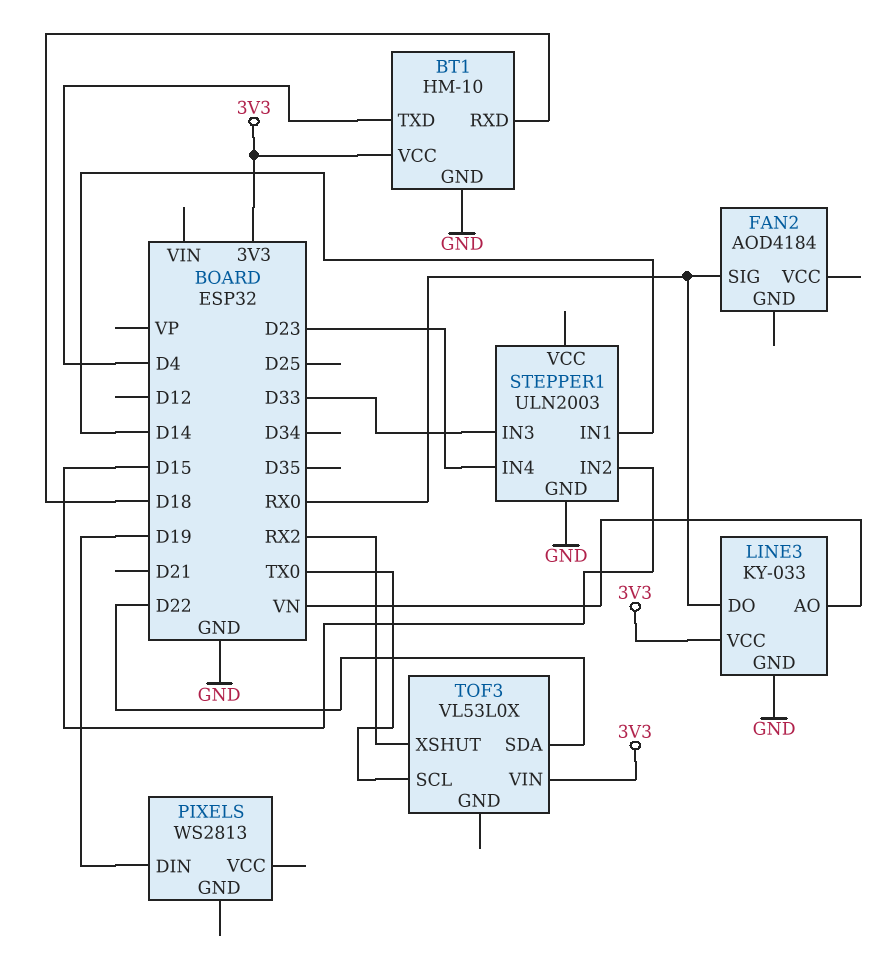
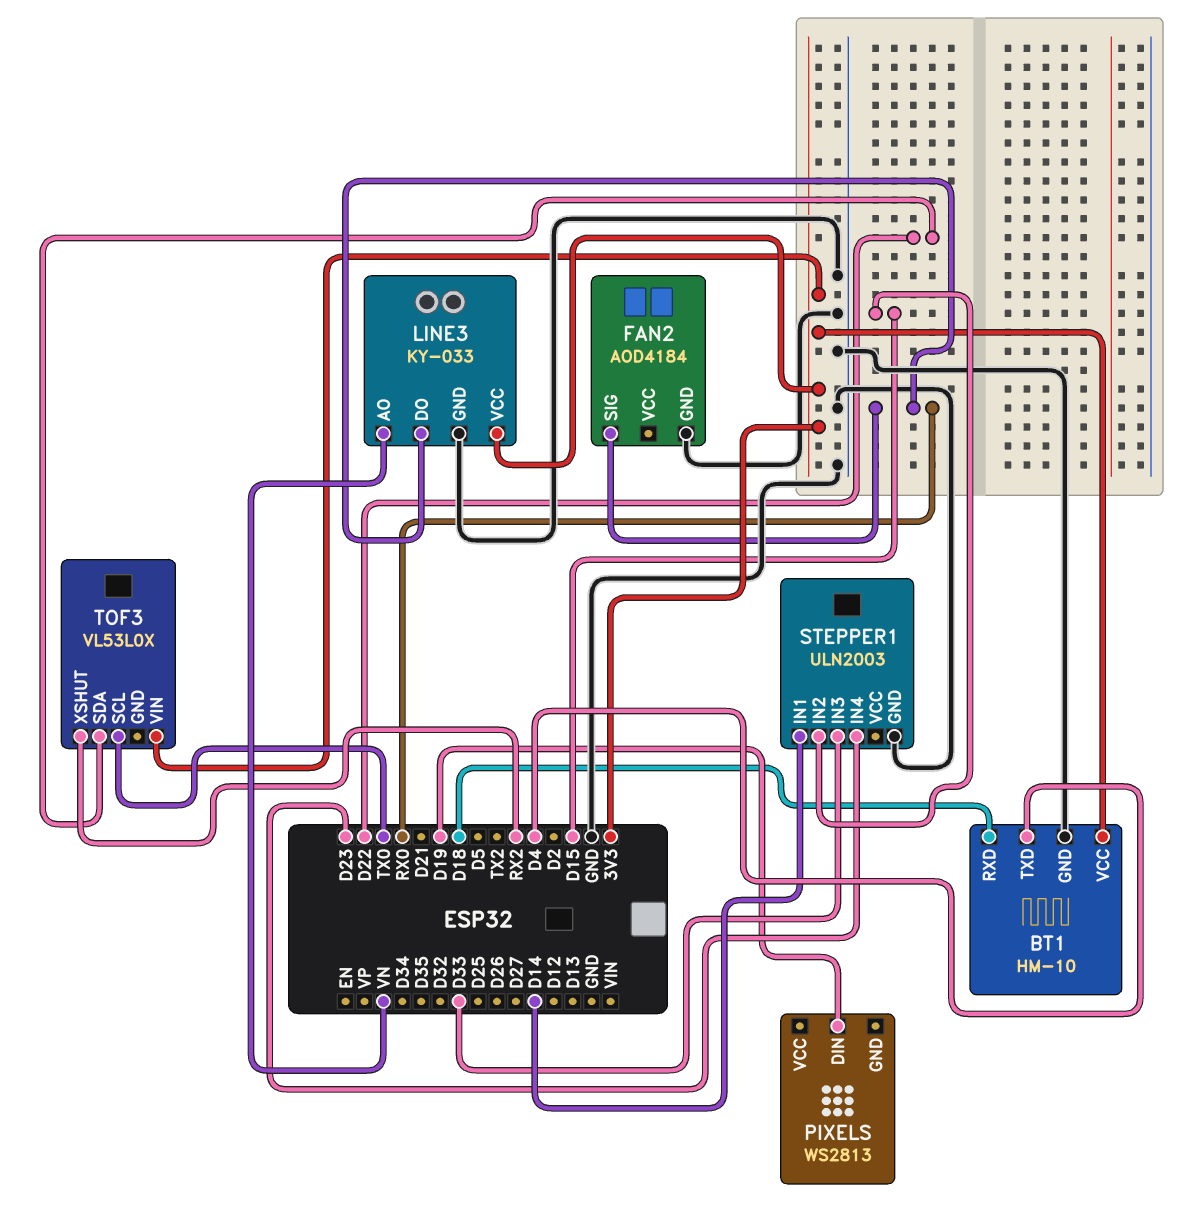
FAN2 pin GND: none -> GND

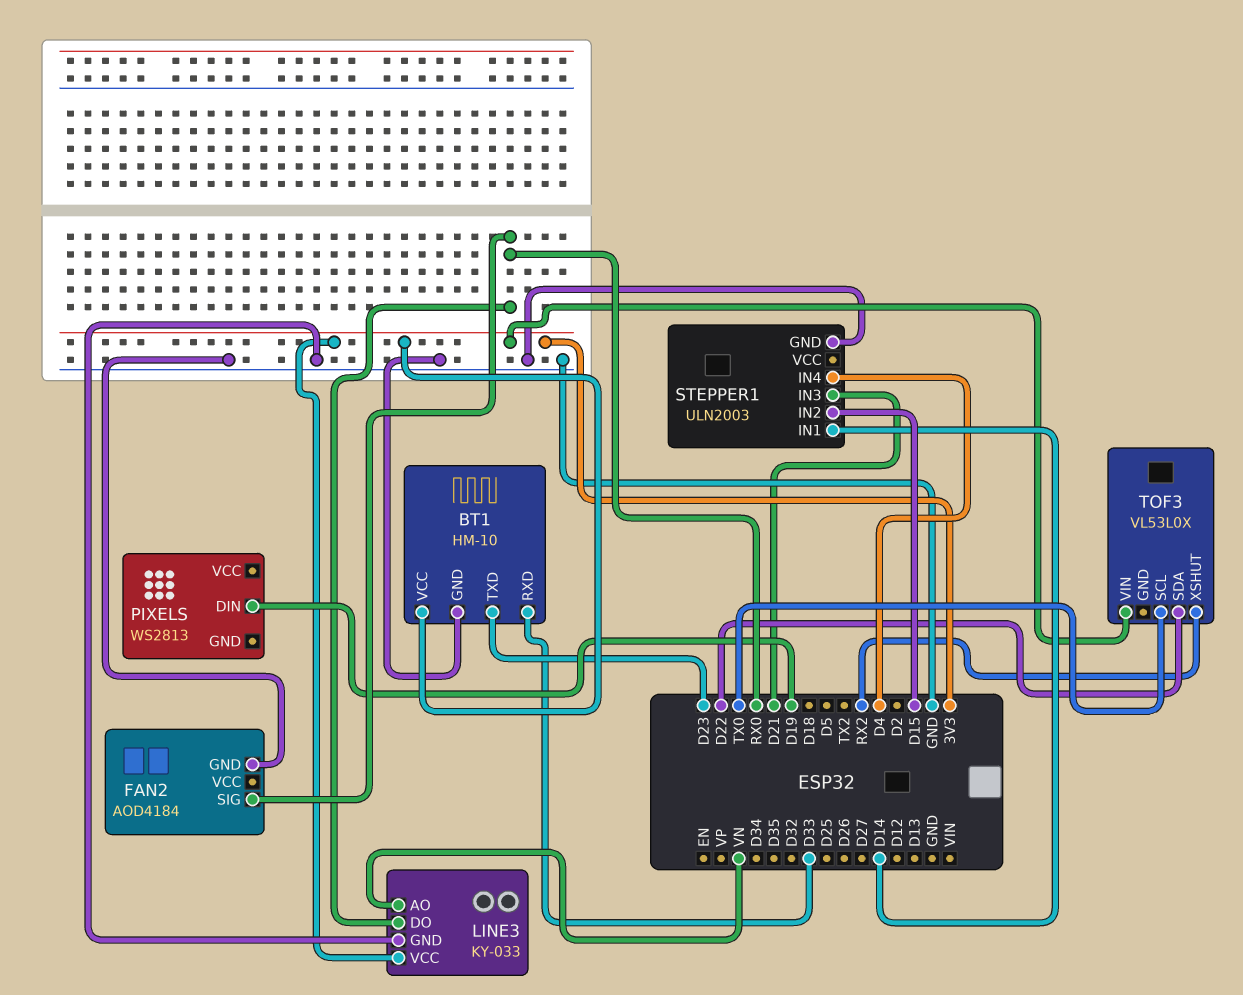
BT1 pin RXD: D18 -> D33
BT1 pin TXD: D4 -> D23
STEPPER1 pin IN3: D33 -> D21
STEPPER1 pin IN4: D23 -> D4

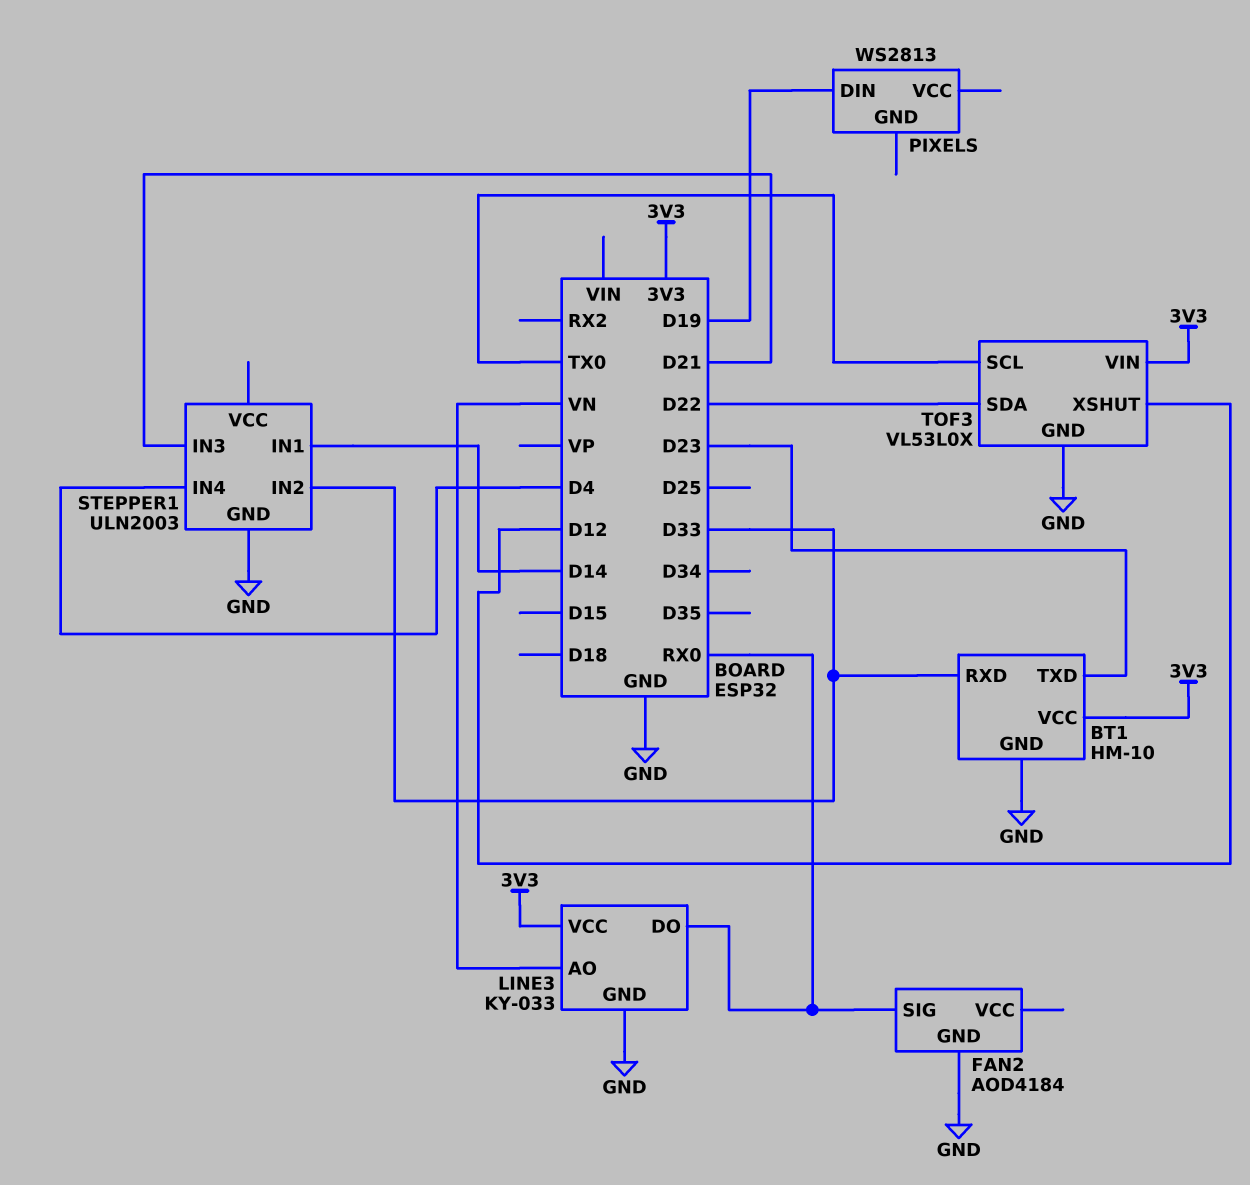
STEPPER1 pin IN2: D15 -> D33
TOF3 pin GND: none -> GND
TOF3 pin XSHUT: RX2 -> D12

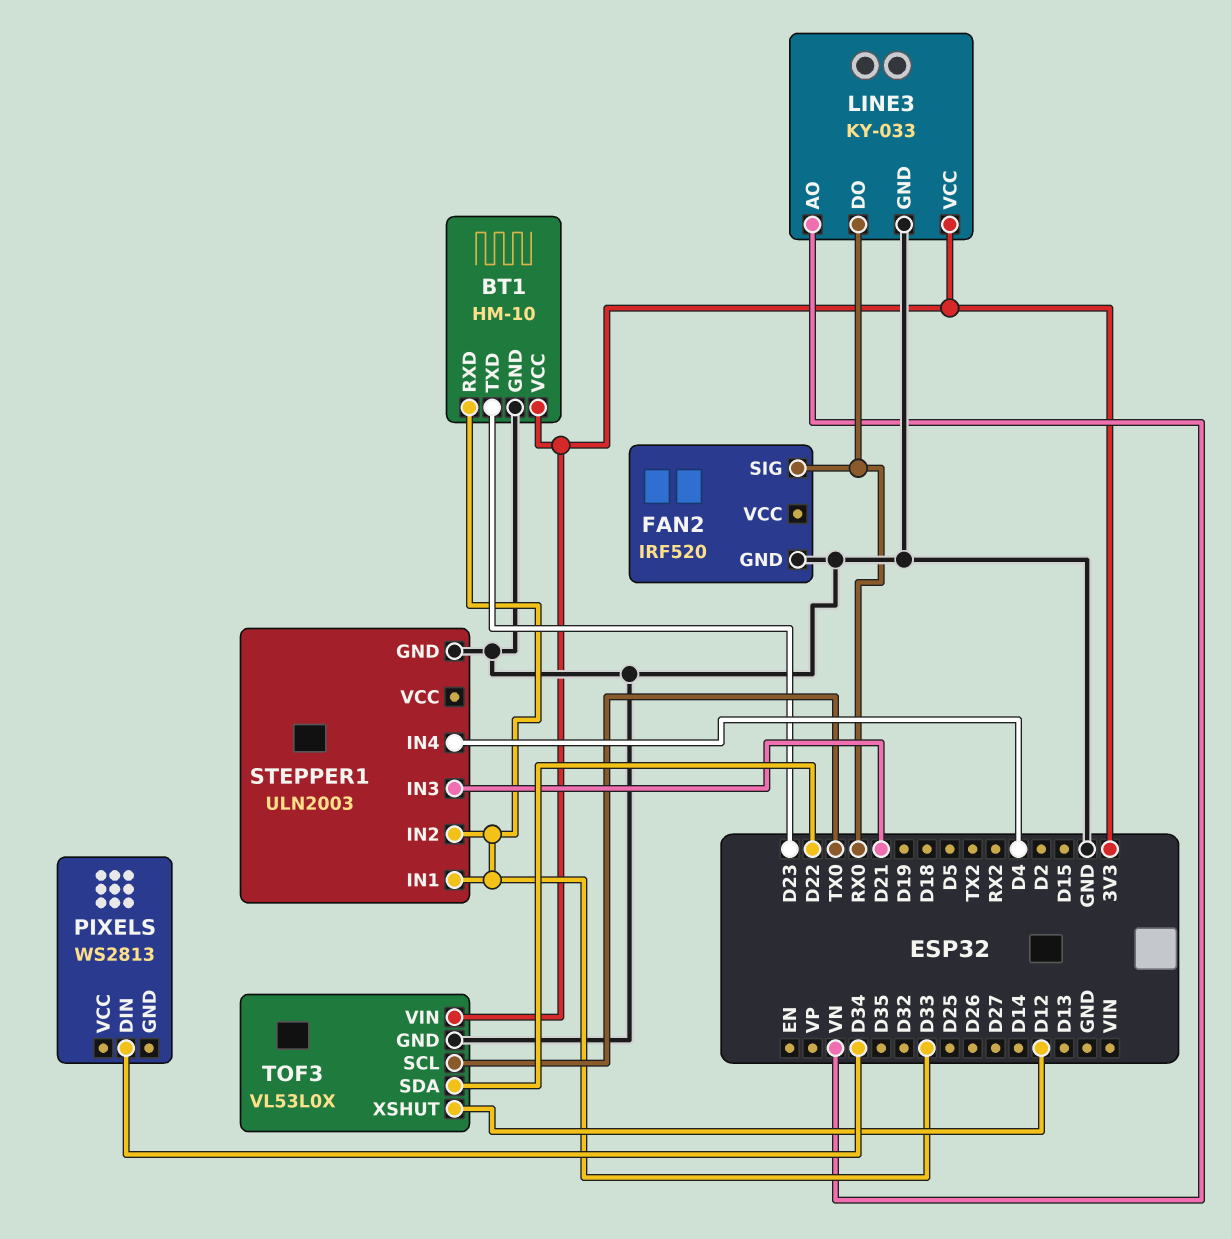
FAN2: AOD4184 -> IRF520
PIXELS pin DIN: D19 -> D34
STEPPER1 pin IN1: D14 -> D33

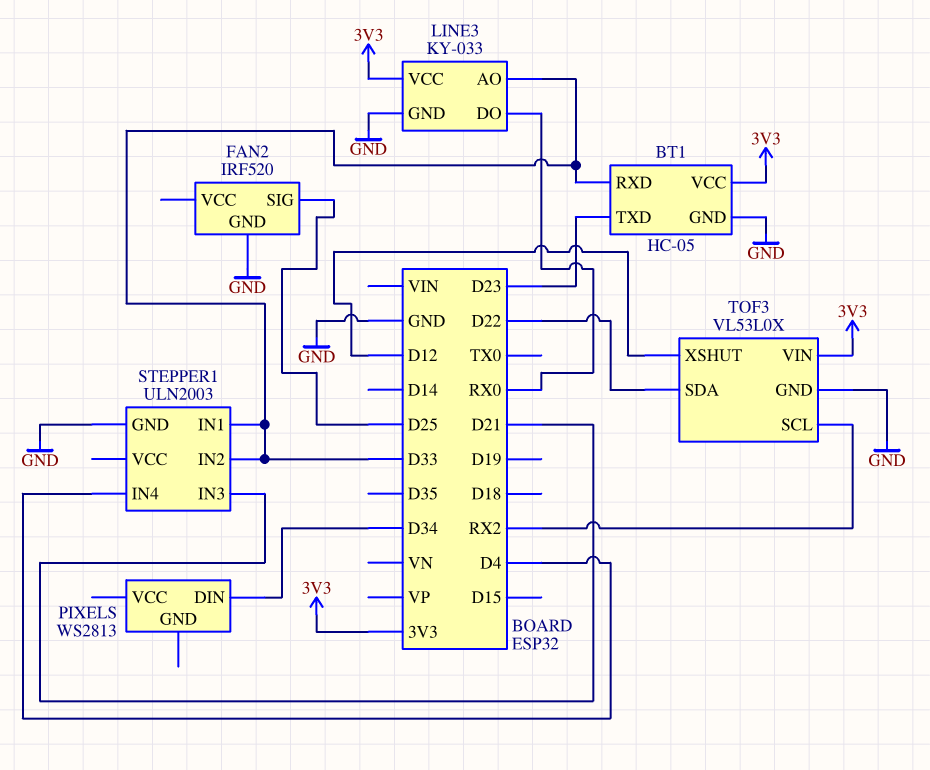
BT1: HM-10 -> HC-05
FAN2 pin SIG: RX0 -> D25
LINE3 pin AO: VN -> D33
TOF3 pin SCL: TX0 -> RX2

